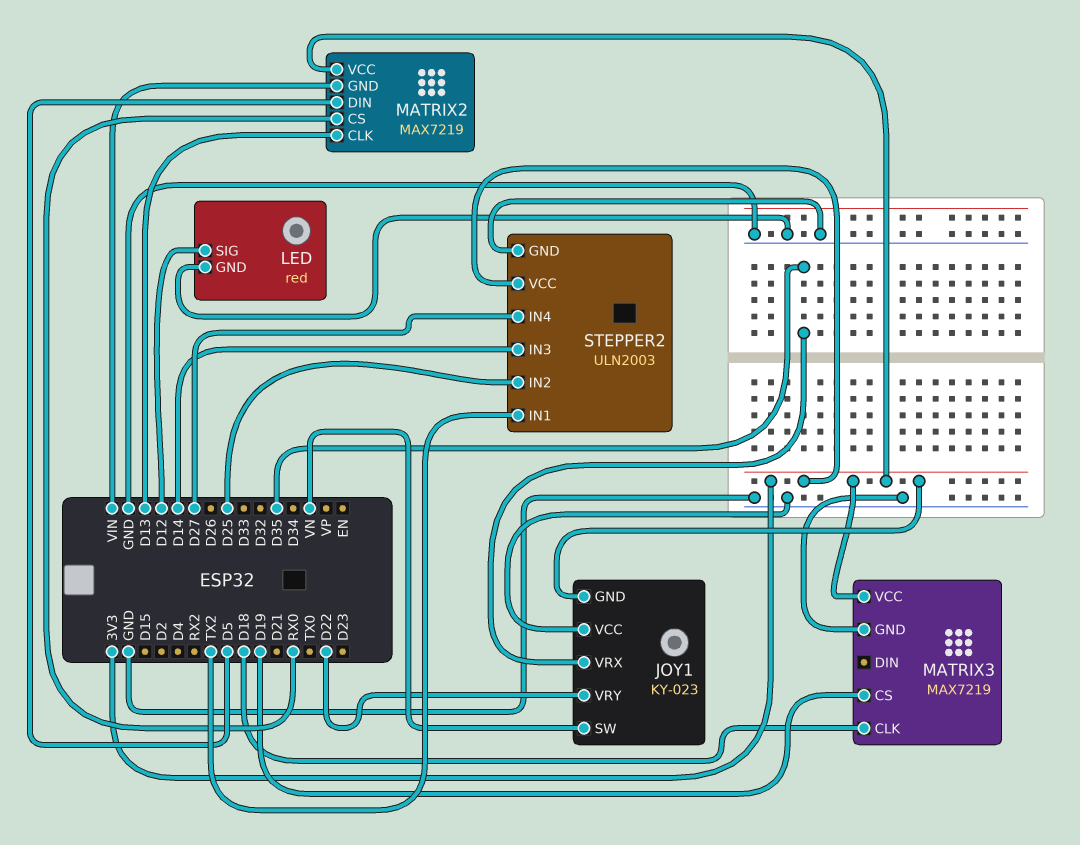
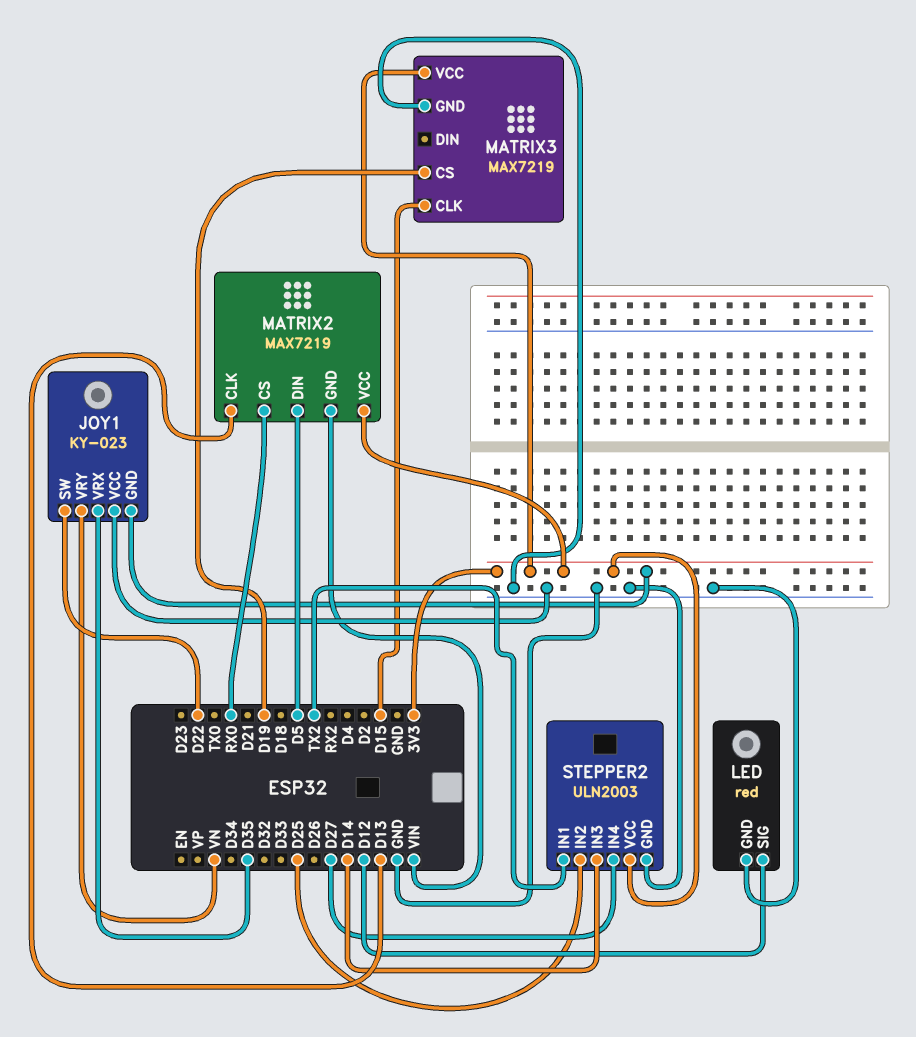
JOY1 pin SW: VN -> D22
JOY1 pin VRY: D22 -> VN
MATRIX3 pin CLK: D18 -> D15

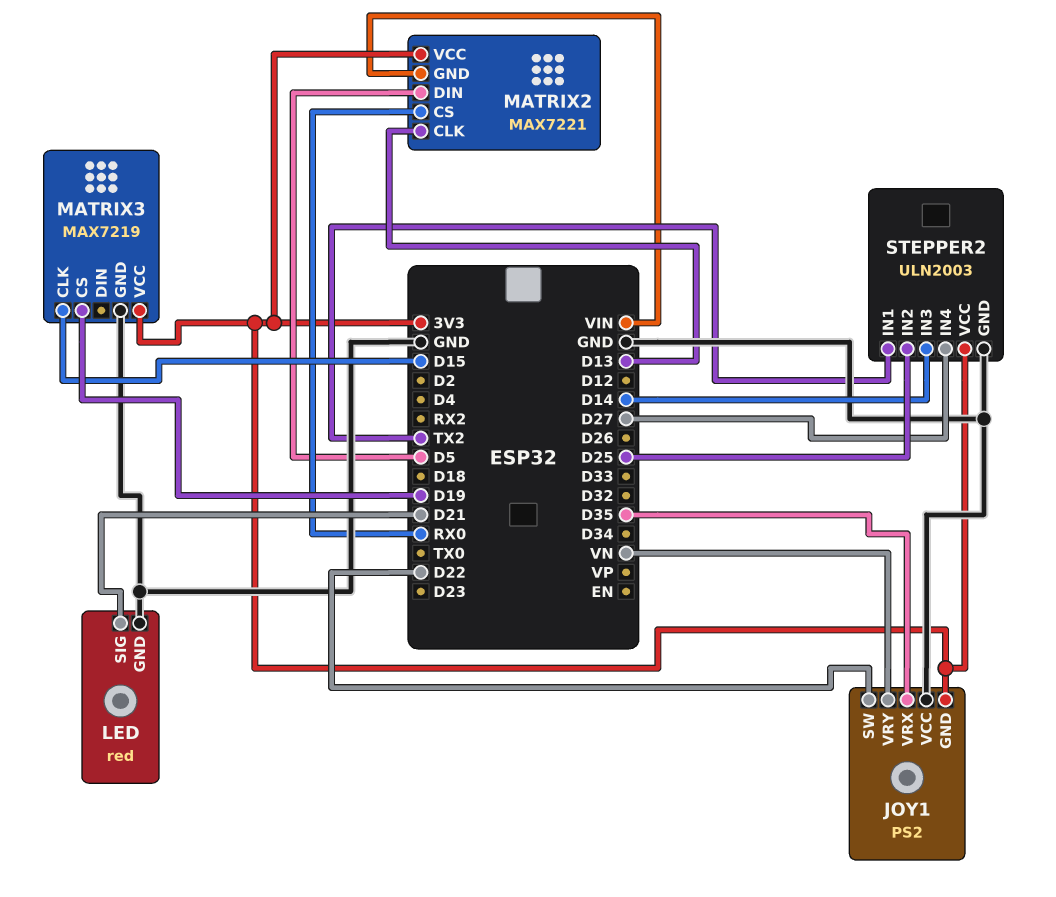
JOY1: KY-023 -> PS2
LED pin SIG: D12 -> D21
MATRIX2: MAX7219 -> MAX7221

